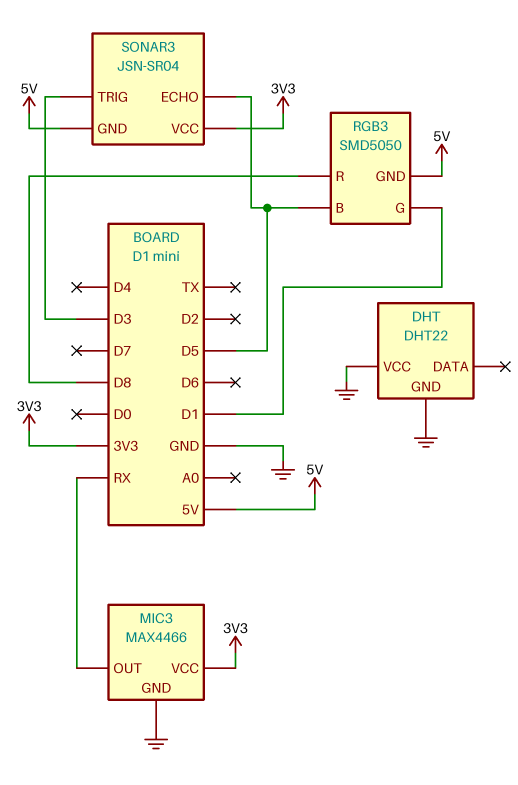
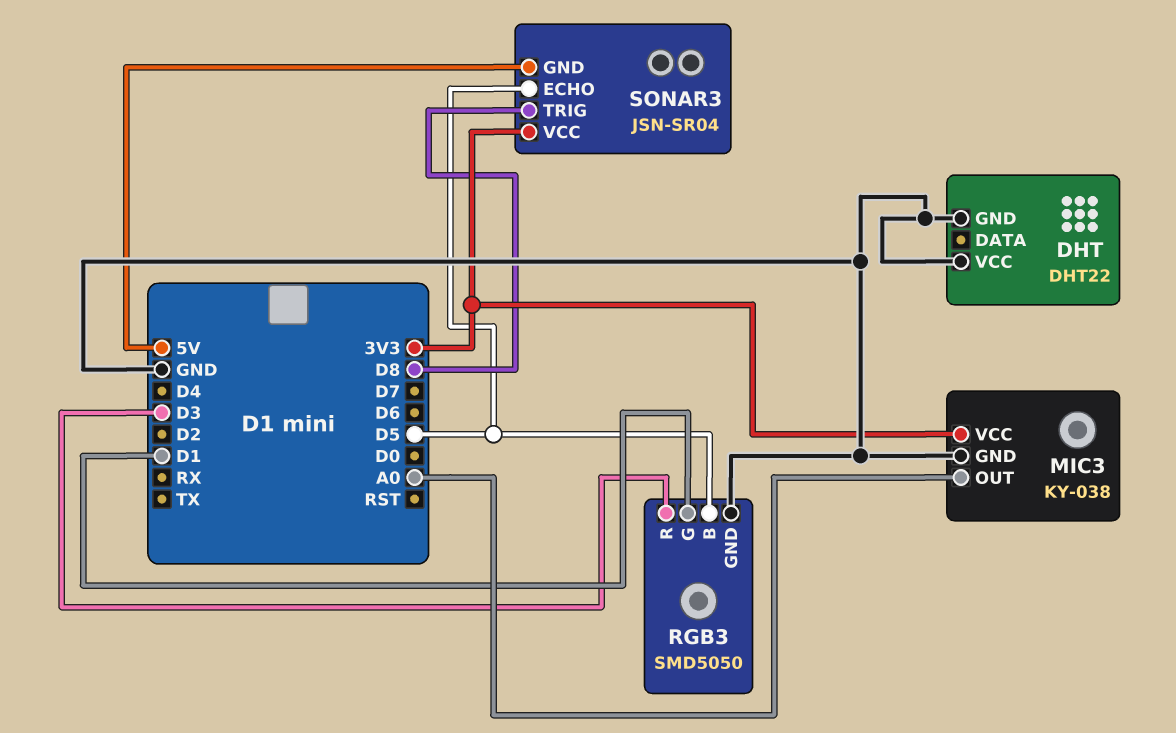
MIC3: MAX4466 -> KY-038
MIC3 pin OUT: RX -> A0
RGB3 pin GND: 5V -> GND
RGB3 pin R: D8 -> D3
SONAR3 pin TRIG: D3 -> D8

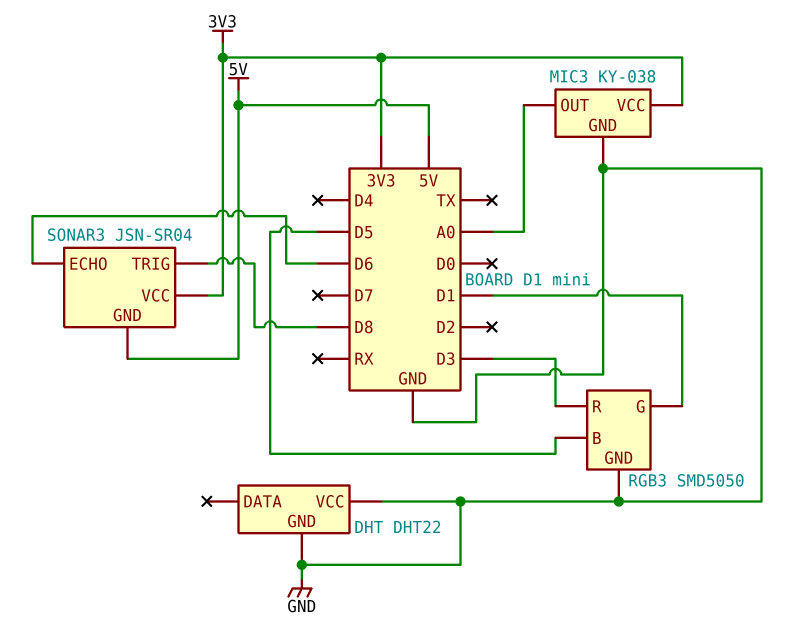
SONAR3 pin ECHO: D5 -> D6

